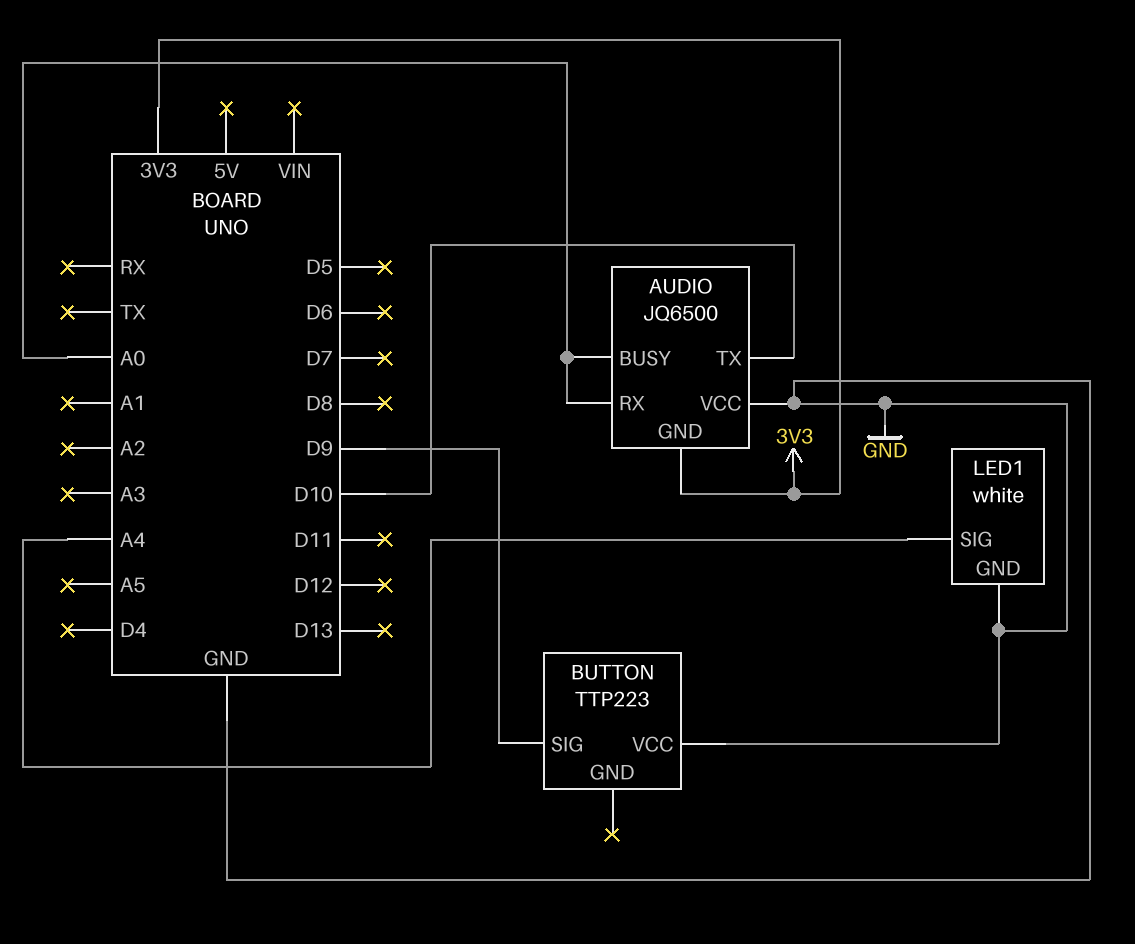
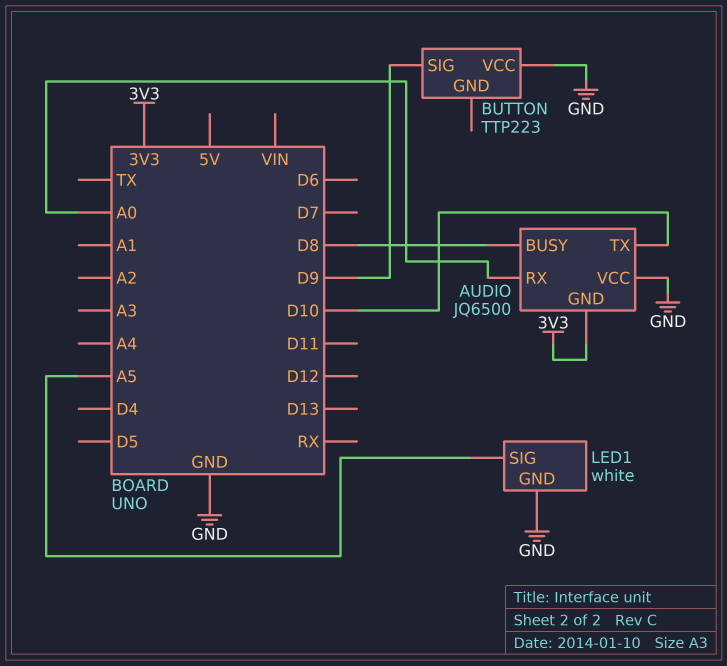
AUDIO pin BUSY: A0 -> D8
LED1 pin SIG: A4 -> A5

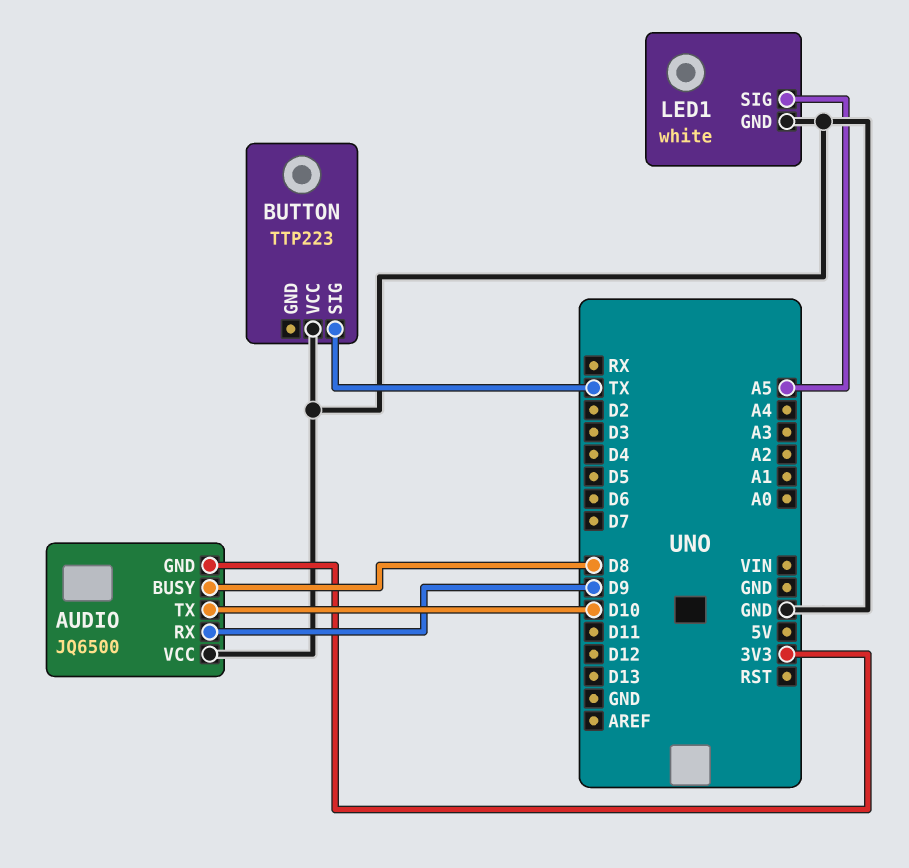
AUDIO pin RX: A0 -> D9
BUTTON pin SIG: D9 -> TX

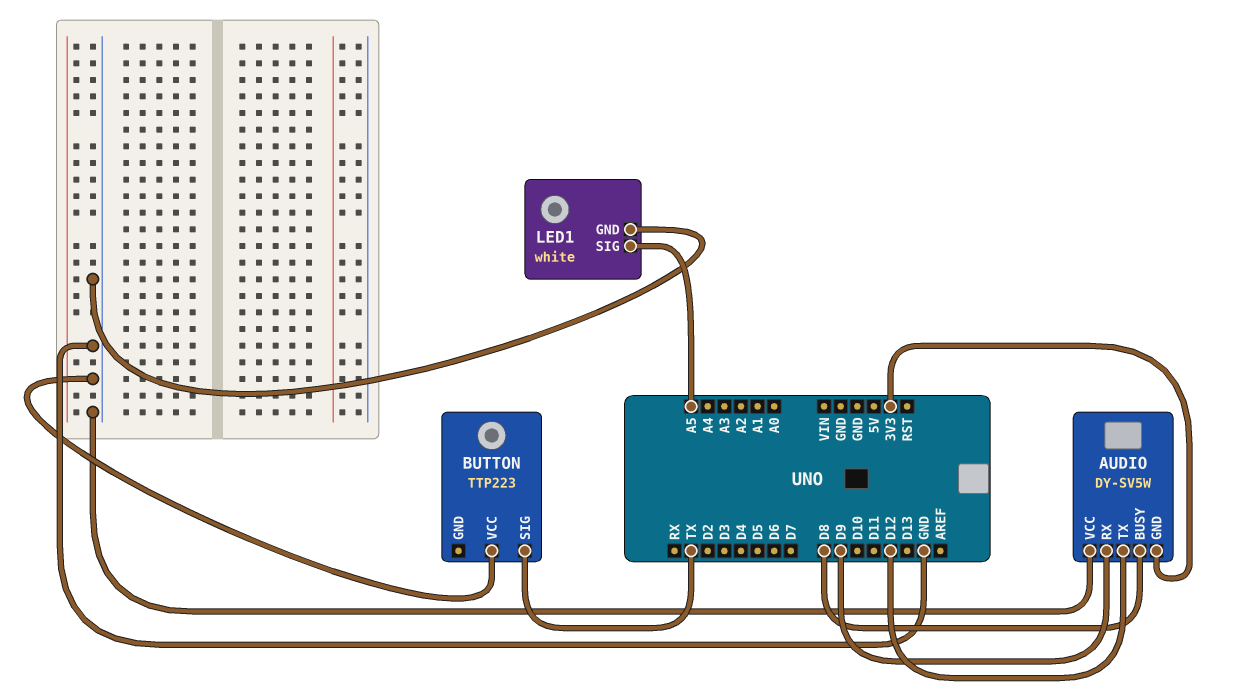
AUDIO: JQ6500 -> DY-SV5W
AUDIO pin TX: D10 -> D12

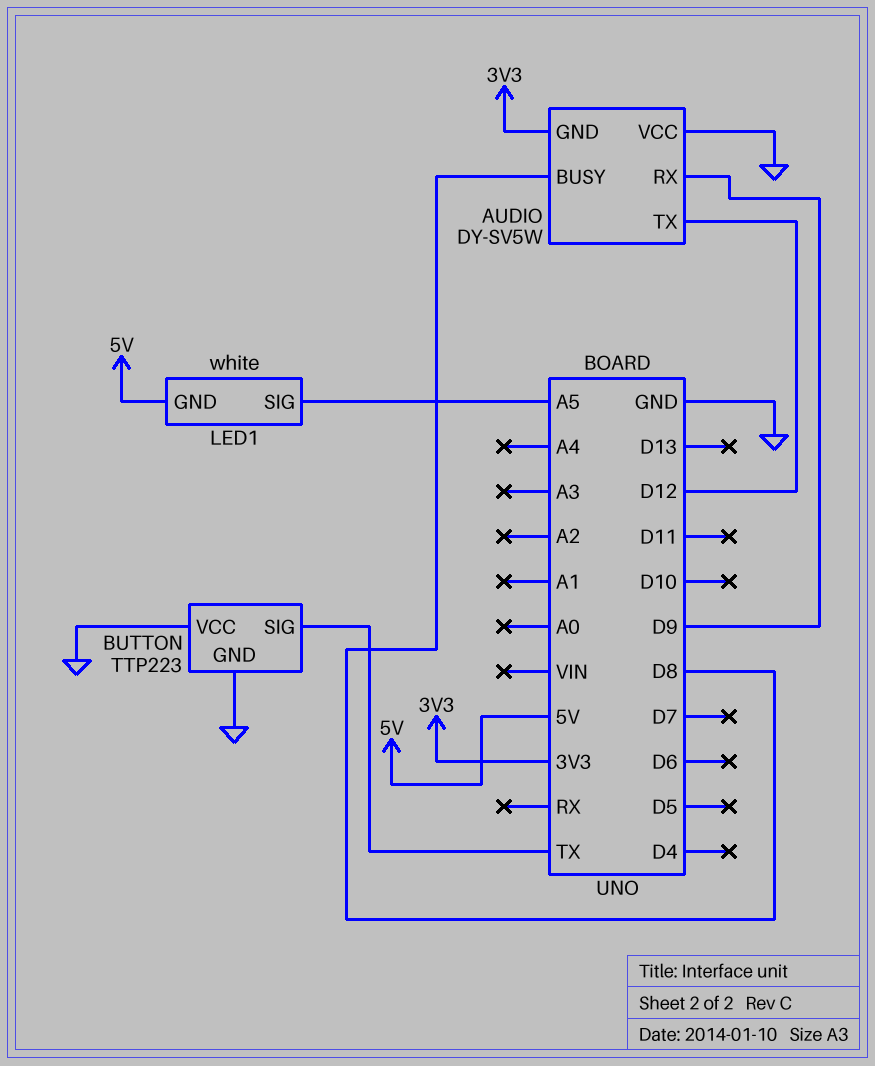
BUTTON pin GND: none -> GND
LED1 pin GND: GND -> 5V

